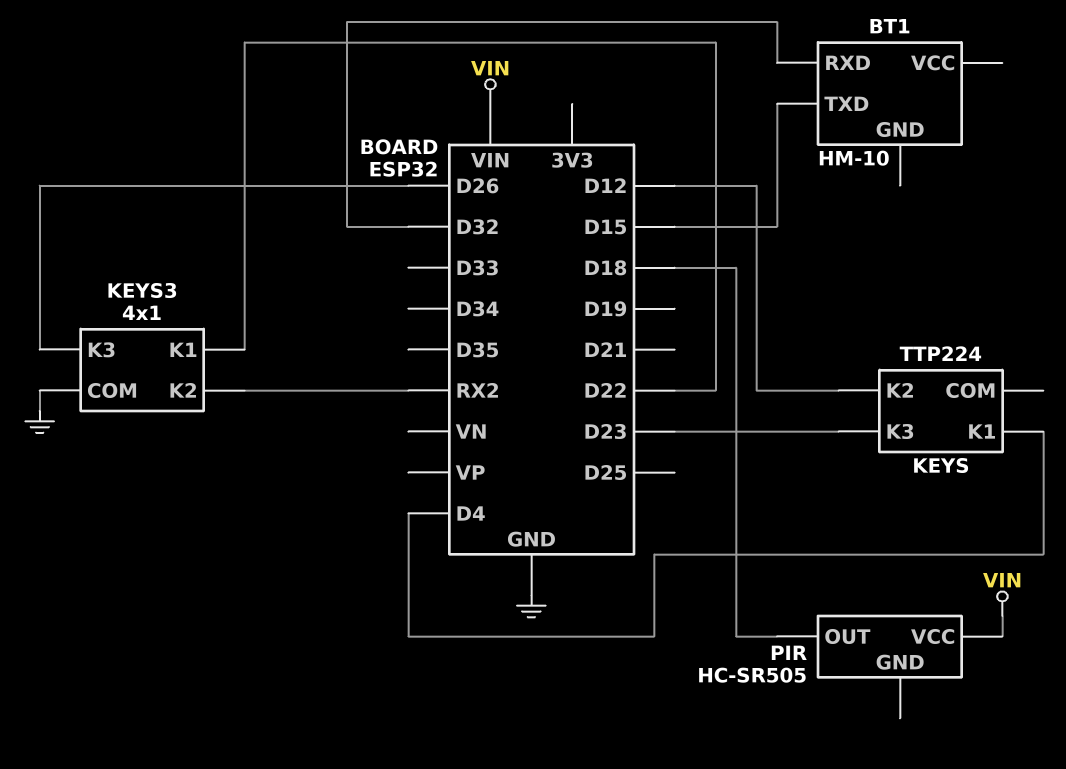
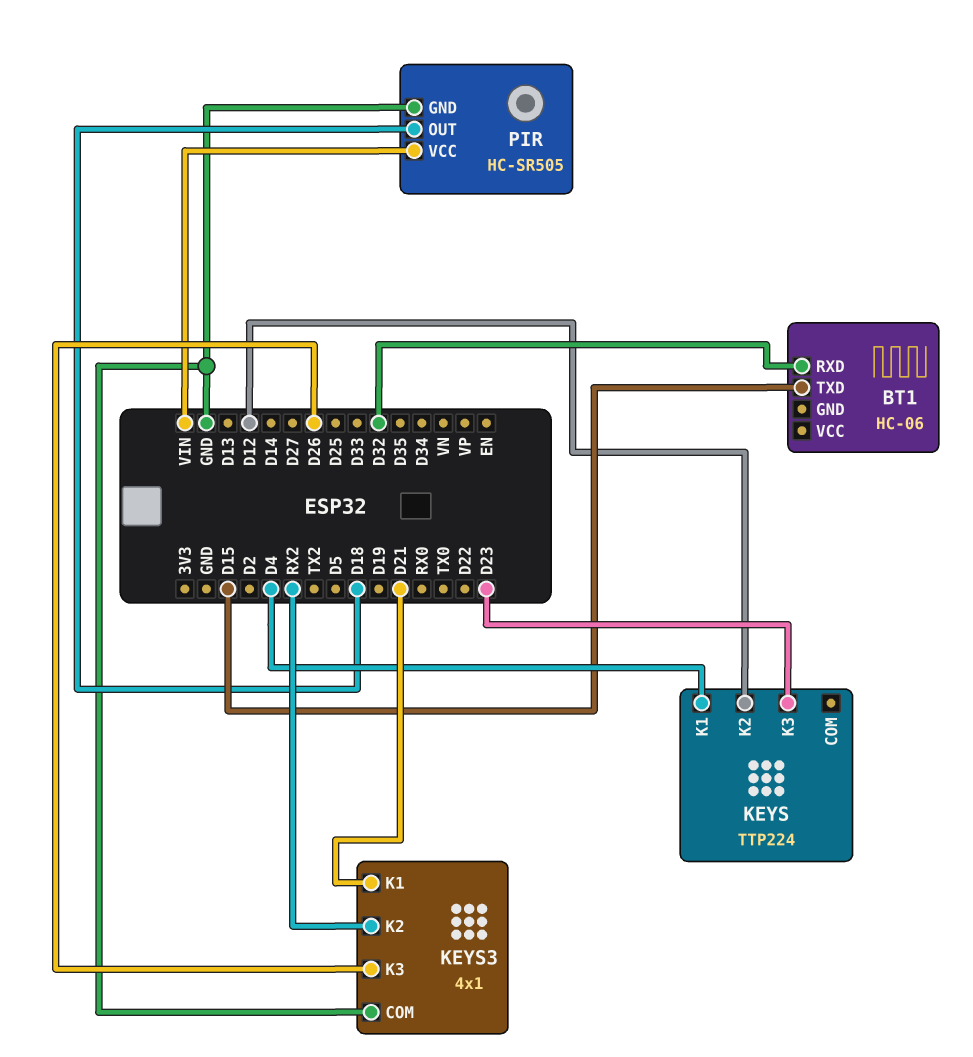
BT1: HM-10 -> HC-06
KEYS3 pin K1: D22 -> D21
PIR pin GND: none -> GND

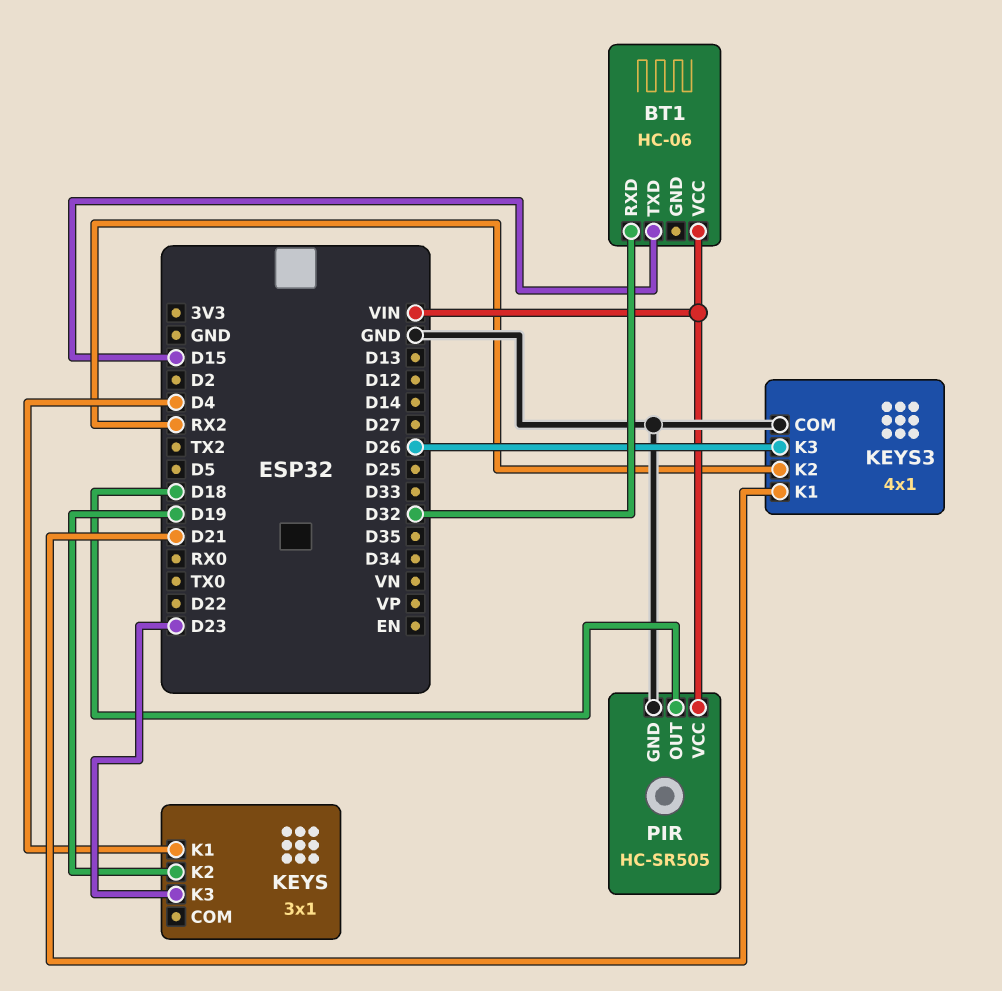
BT1 pin VCC: none -> VIN
KEYS: TTP224 -> 3x1
KEYS pin K2: D12 -> D19

